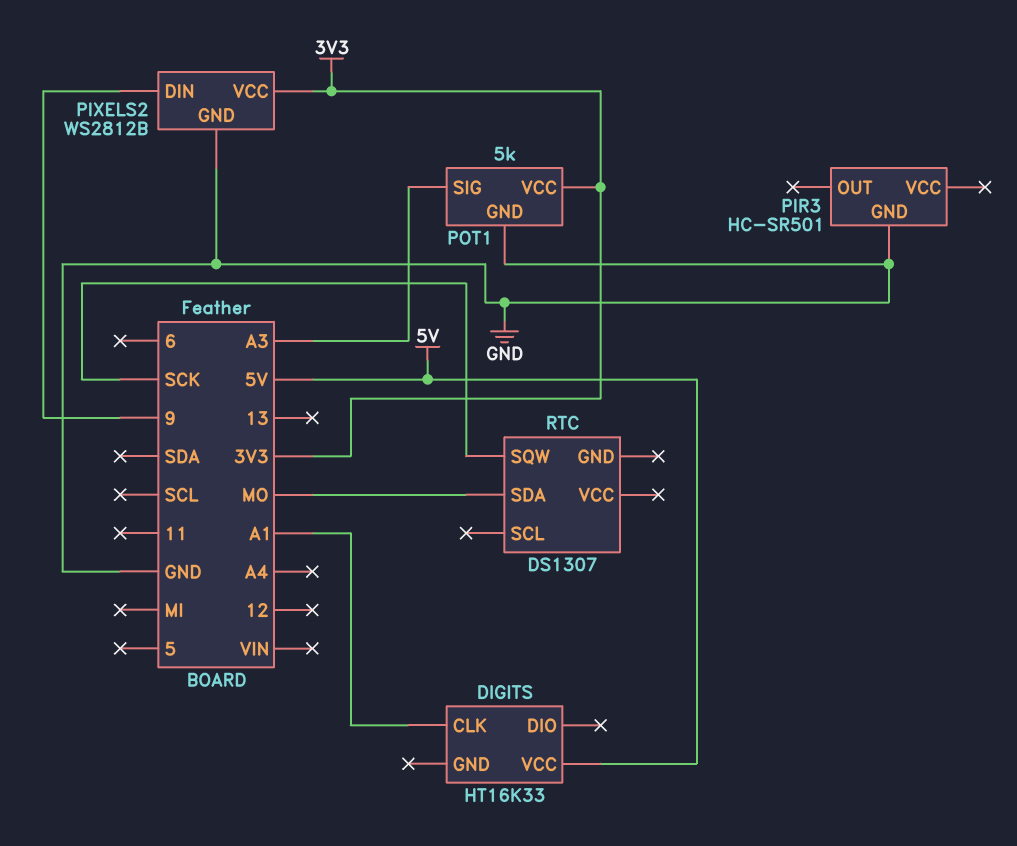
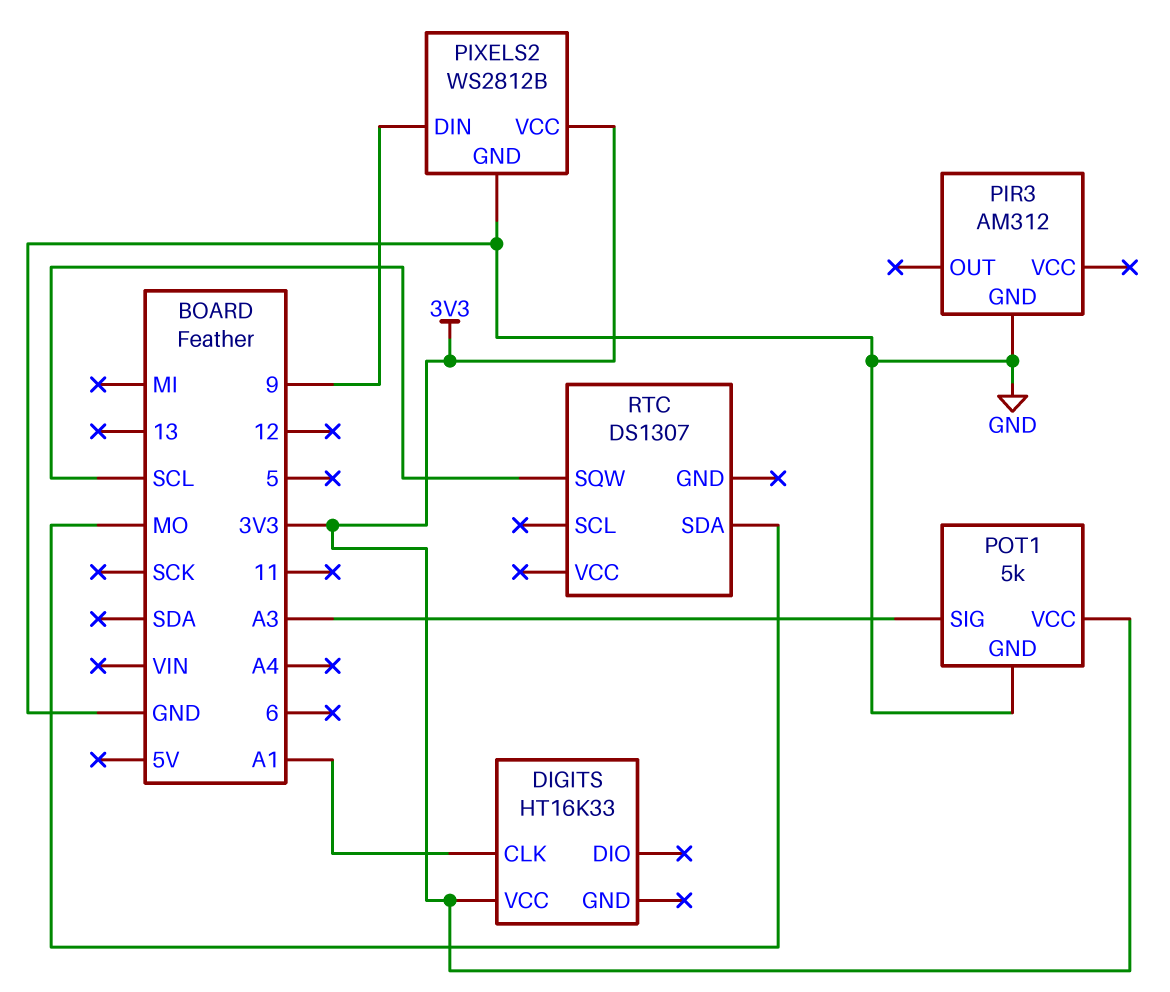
DIGITS pin VCC: 5V -> 3V3
PIR3: HC-SR501 -> AM312
RTC pin SQW: SCK -> SCL

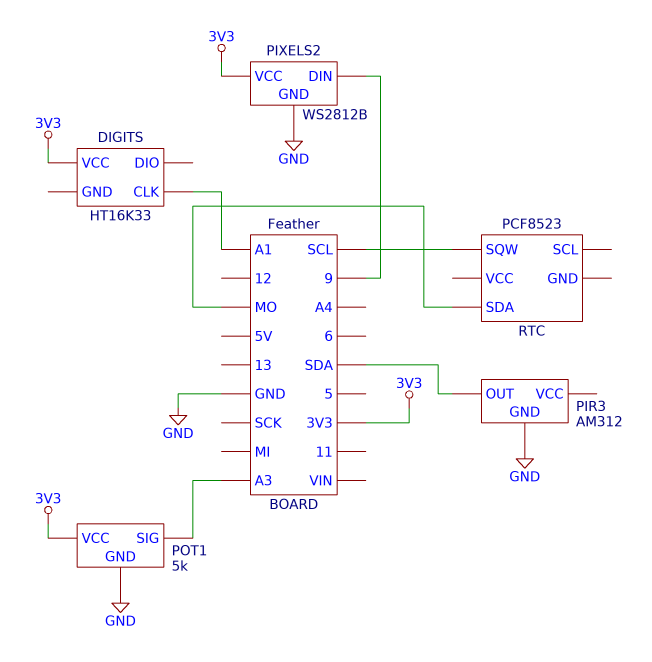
PIR3 pin OUT: none -> SDA
RTC: DS1307 -> PCF8523

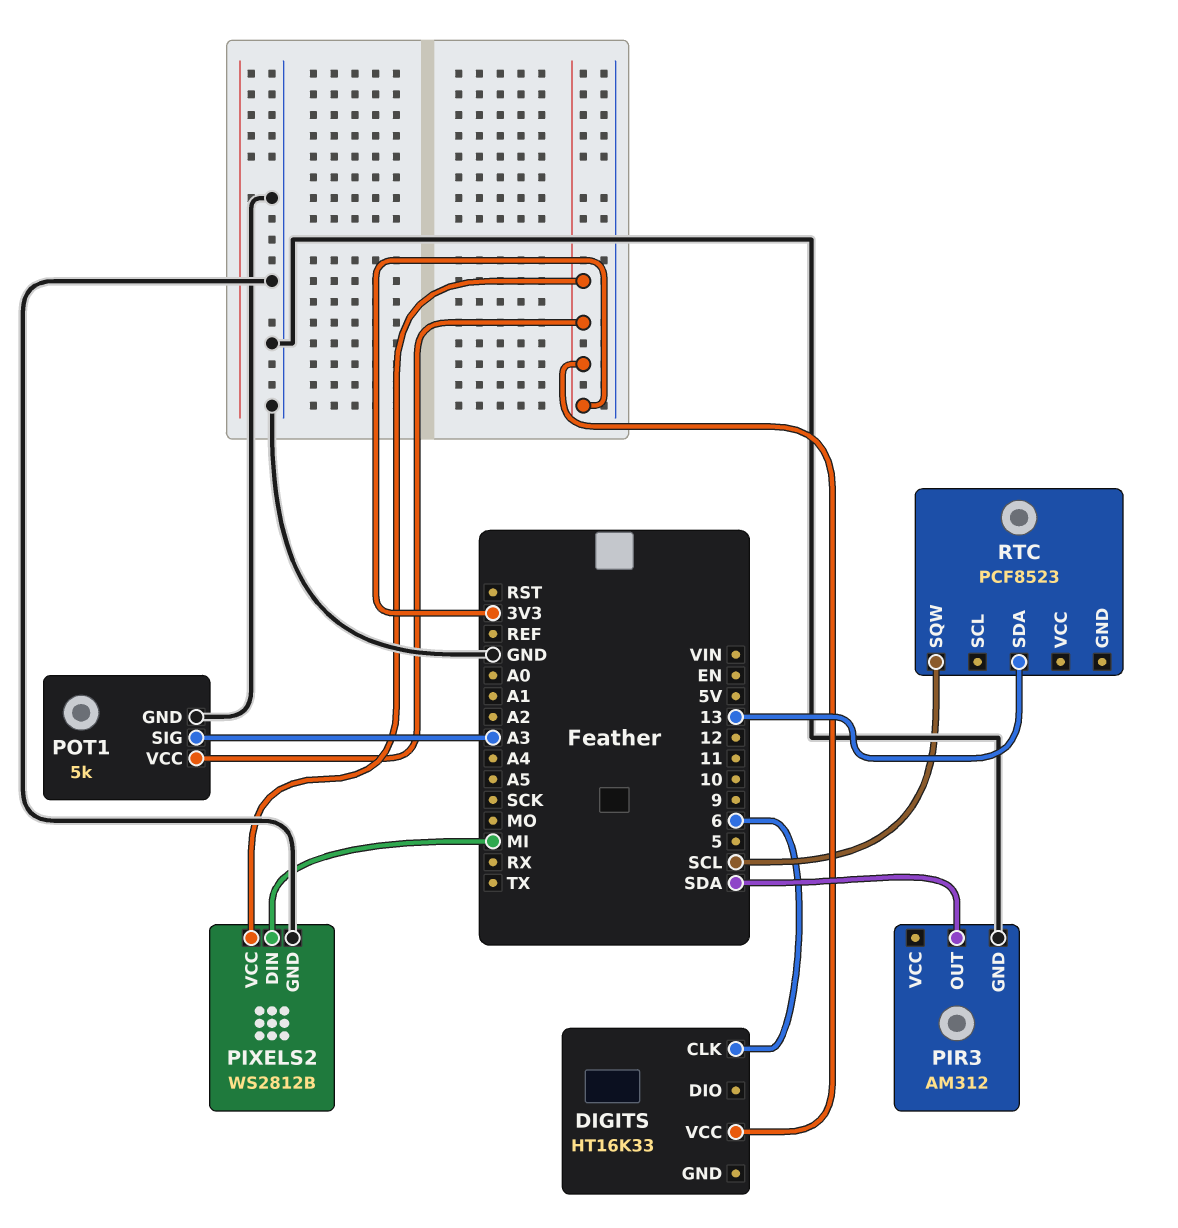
DIGITS pin CLK: A1 -> 6
PIXELS2 pin DIN: 9 -> MI
RTC pin SDA: MO -> 13

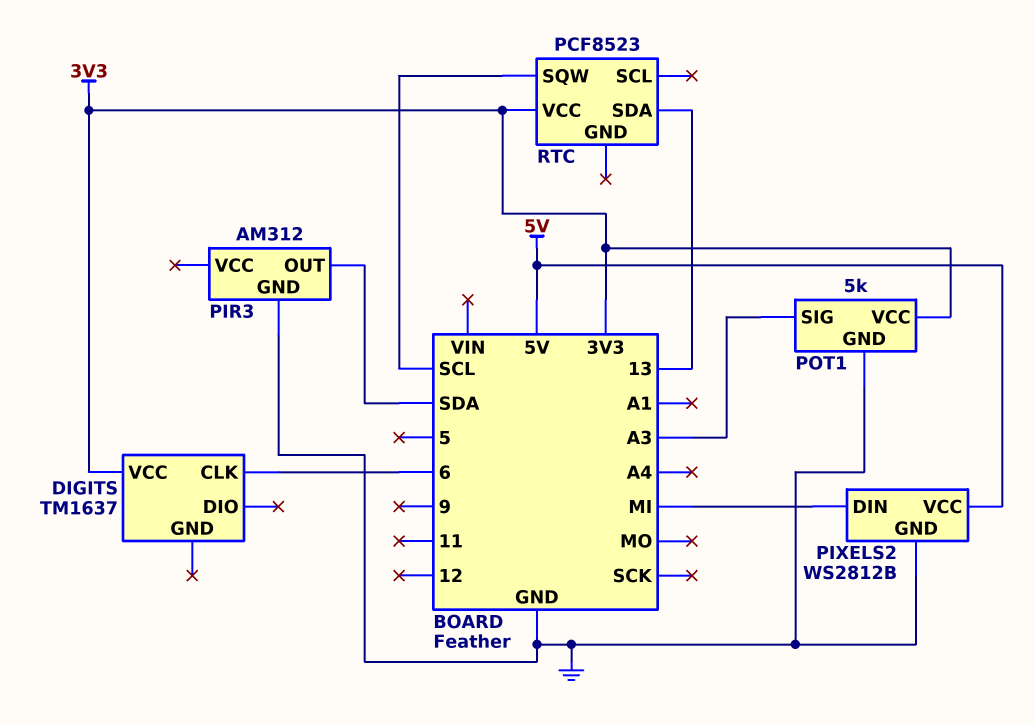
DIGITS: HT16K33 -> TM1637
PIXELS2 pin VCC: 3V3 -> 5V
RTC pin VCC: none -> 3V3

